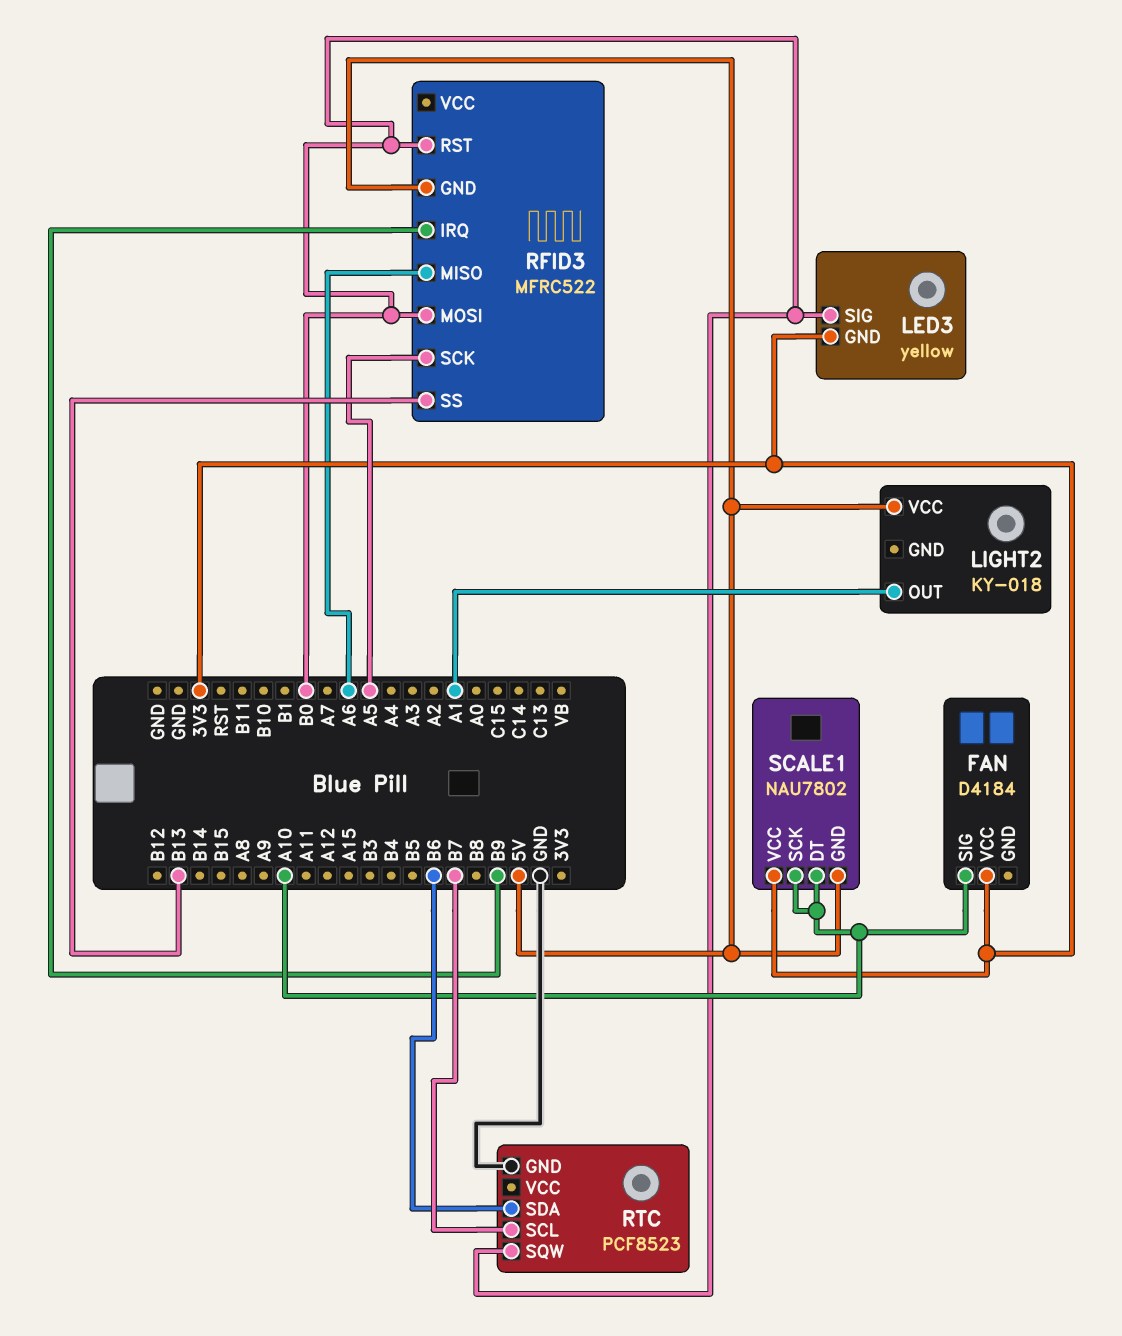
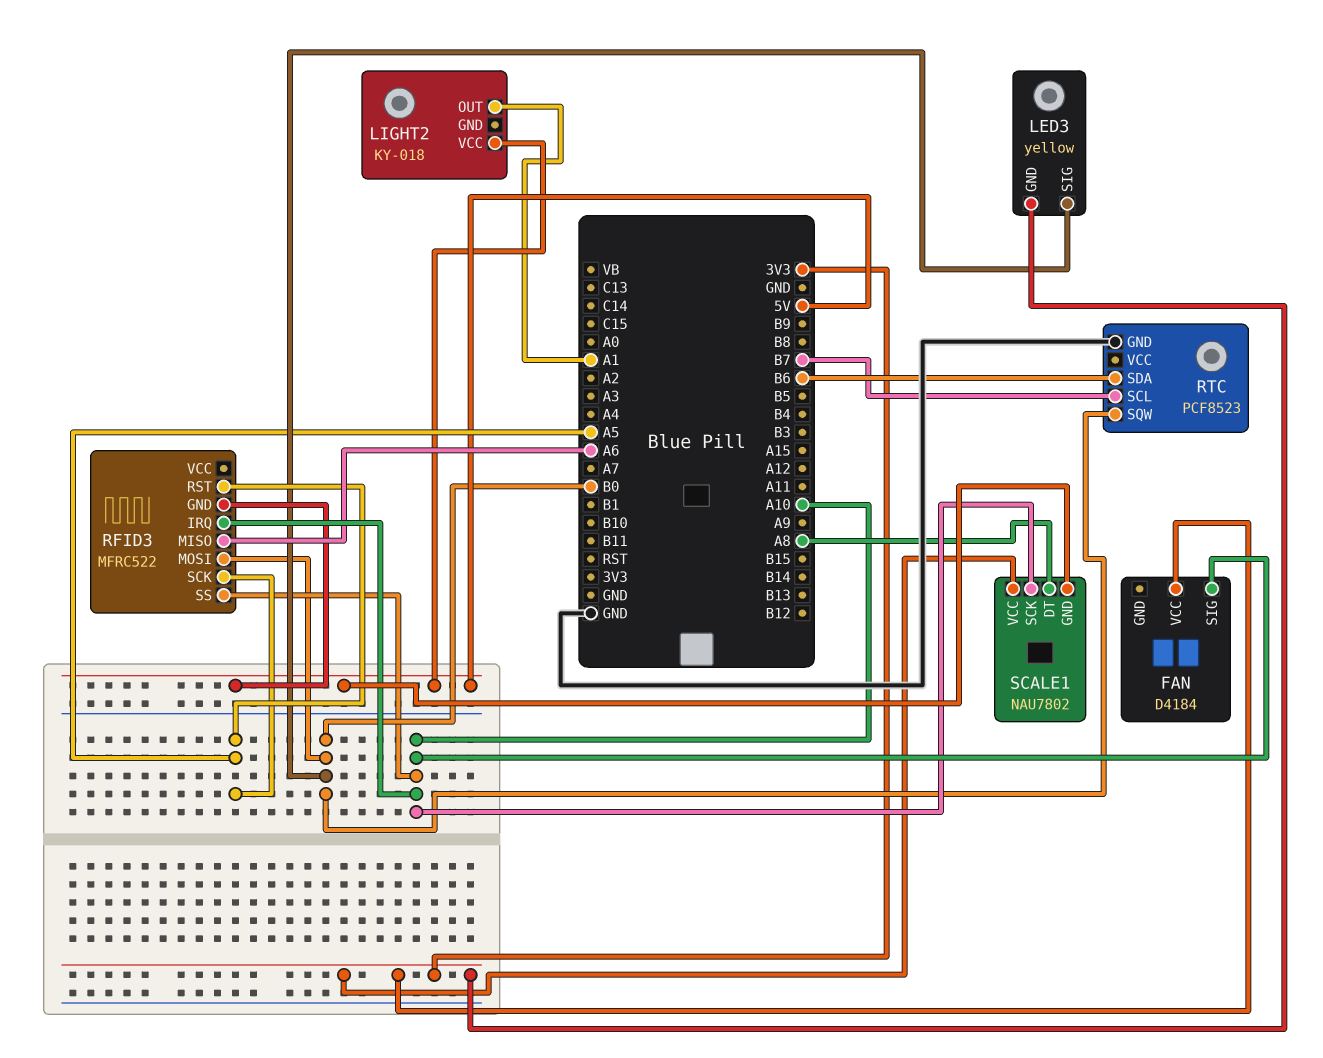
RFID3 pin IRQ: B9 -> A10
RFID3 pin RST: B0 -> A5
RFID3 pin SS: B13 -> A10
SCALE1 pin DT: A10 -> A8

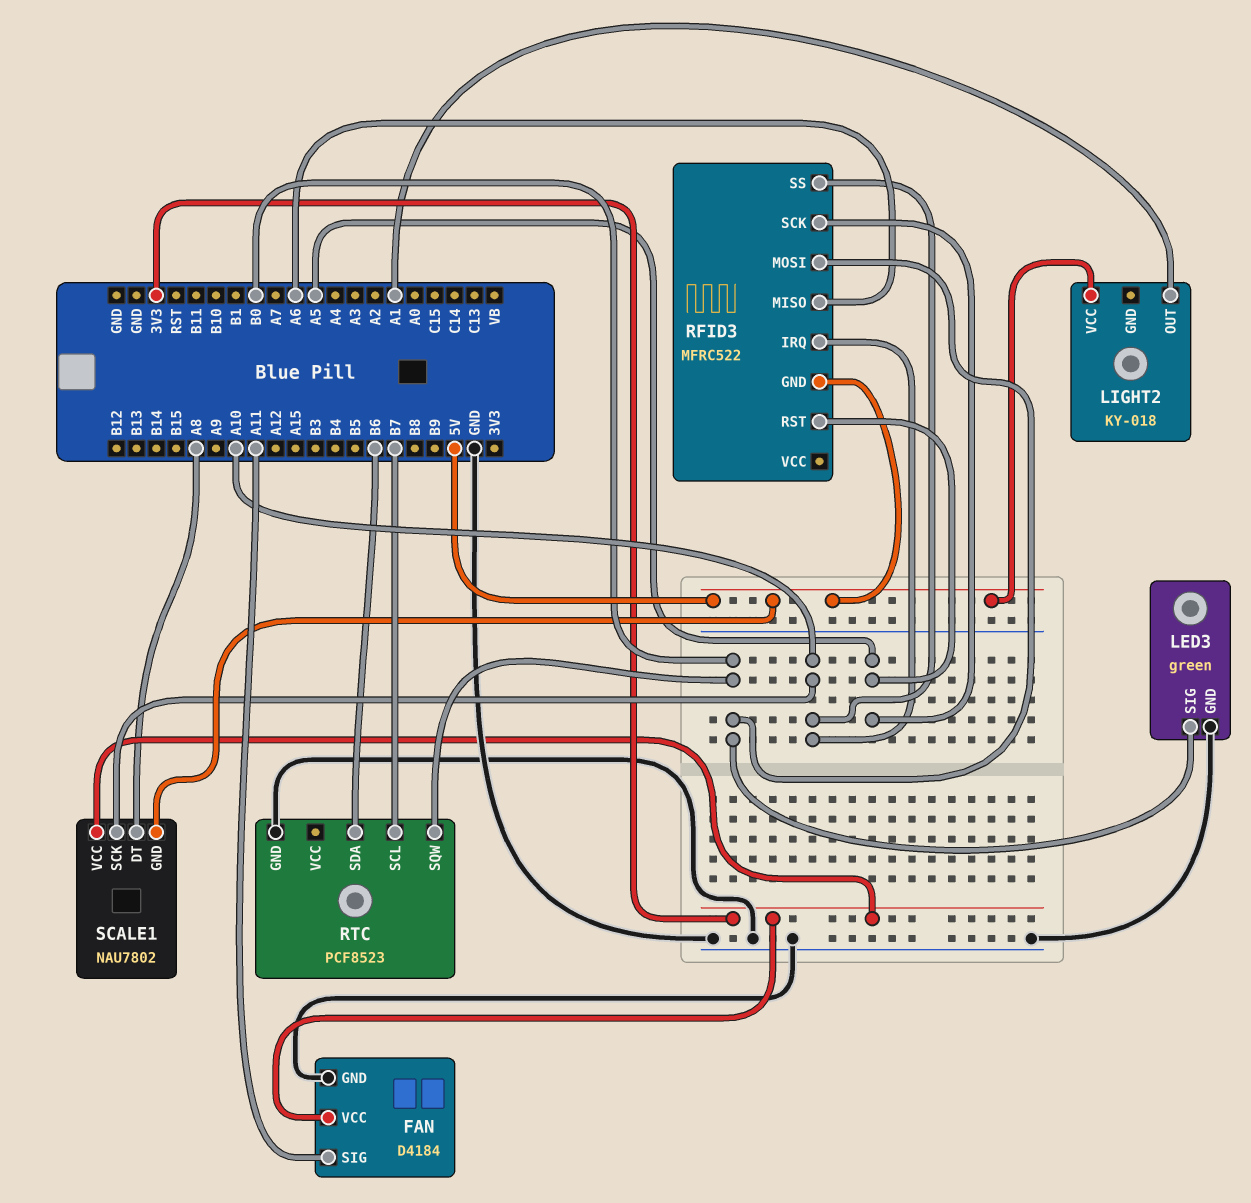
FAN pin GND: none -> GND
FAN pin SIG: A10 -> A11
LED3: yellow -> green
LED3 pin GND: 3V3 -> GND

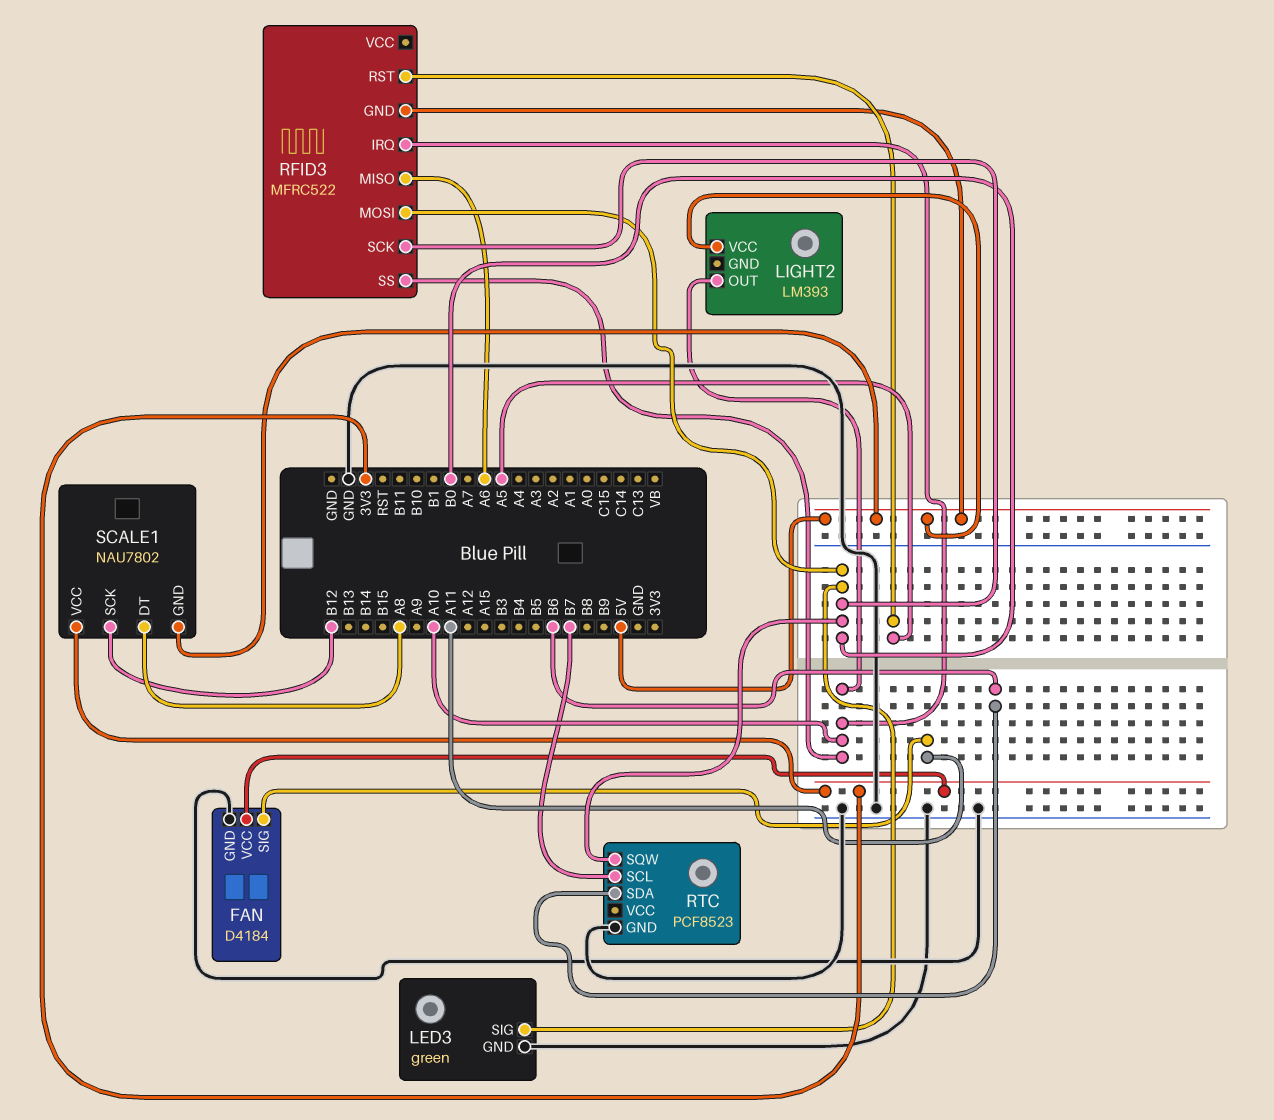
LIGHT2: KY-018 -> LM393
LIGHT2 pin OUT: A1 -> A10
RFID3 pin SCK: A5 -> B0
SCALE1 pin SCK: A10 -> B12

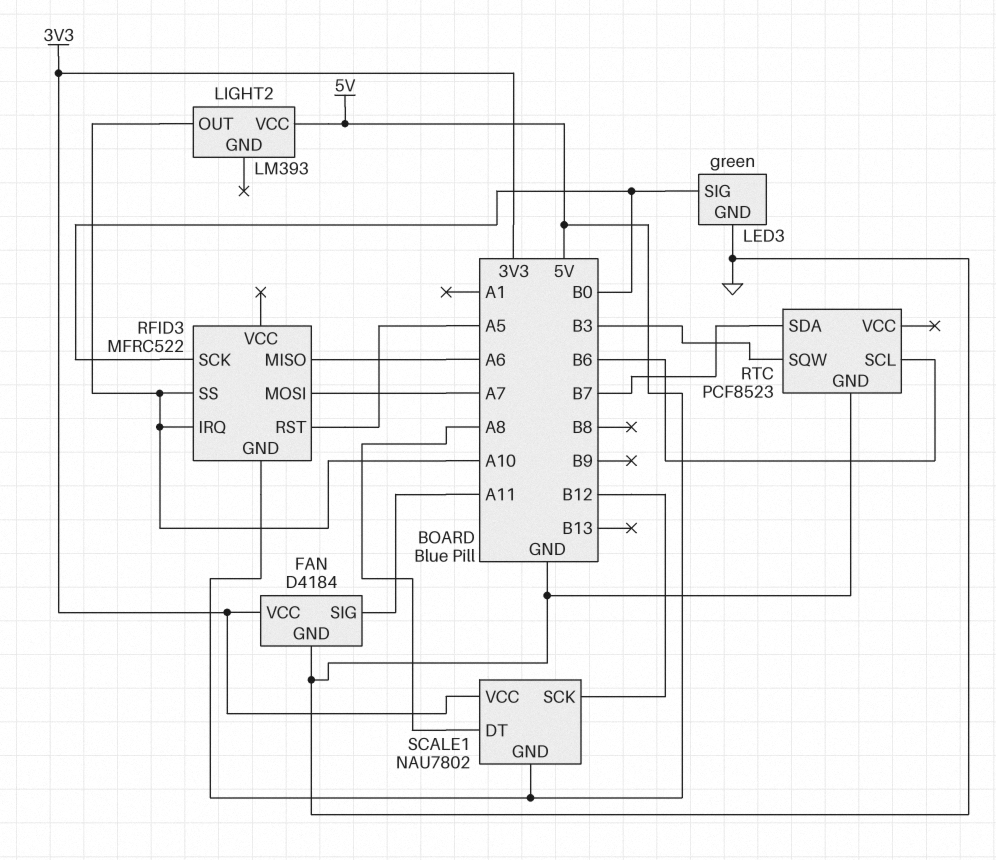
RFID3 pin MOSI: B0 -> A7
RTC pin SCL: B7 -> B6
RTC pin SDA: B6 -> B7
RTC pin SQW: B0 -> B3

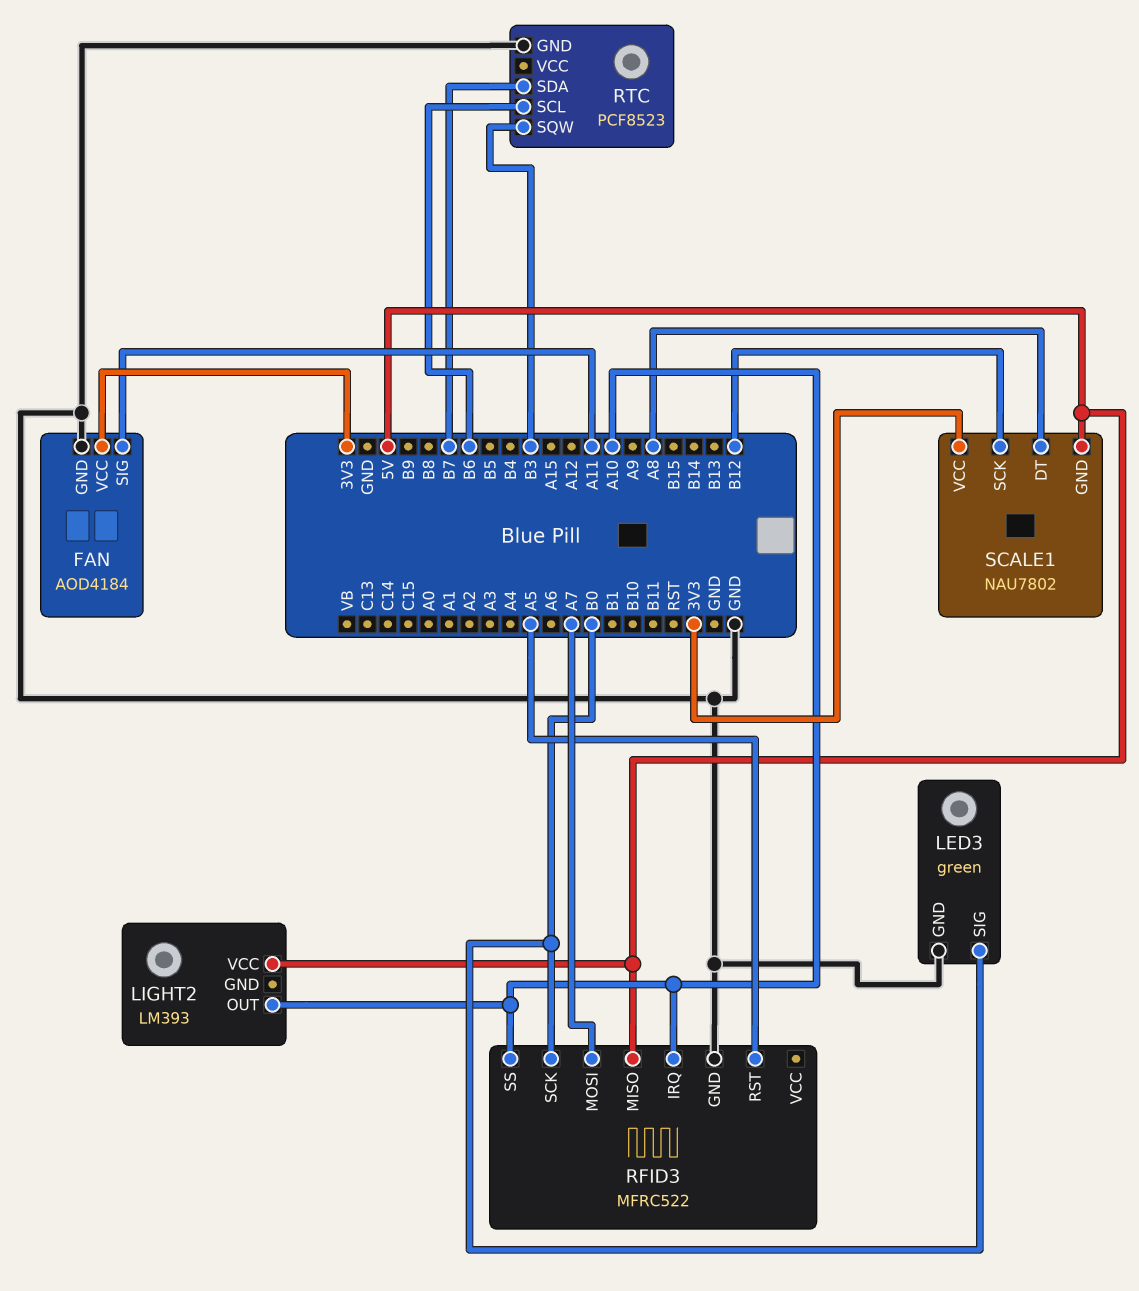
FAN: D4184 -> AOD4184
RFID3 pin GND: 5V -> GND
RFID3 pin MISO: A6 -> 5V

